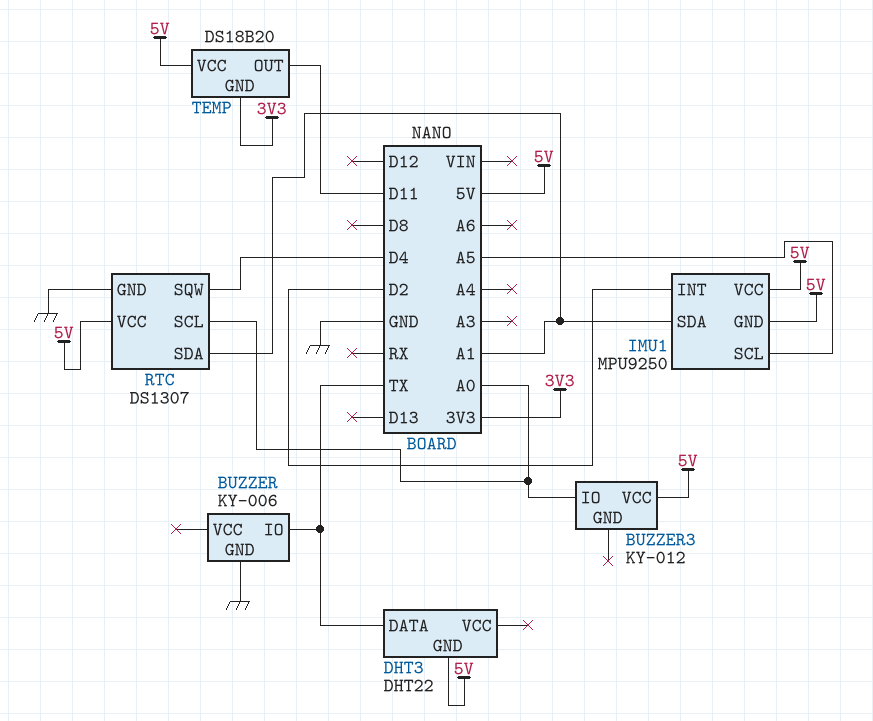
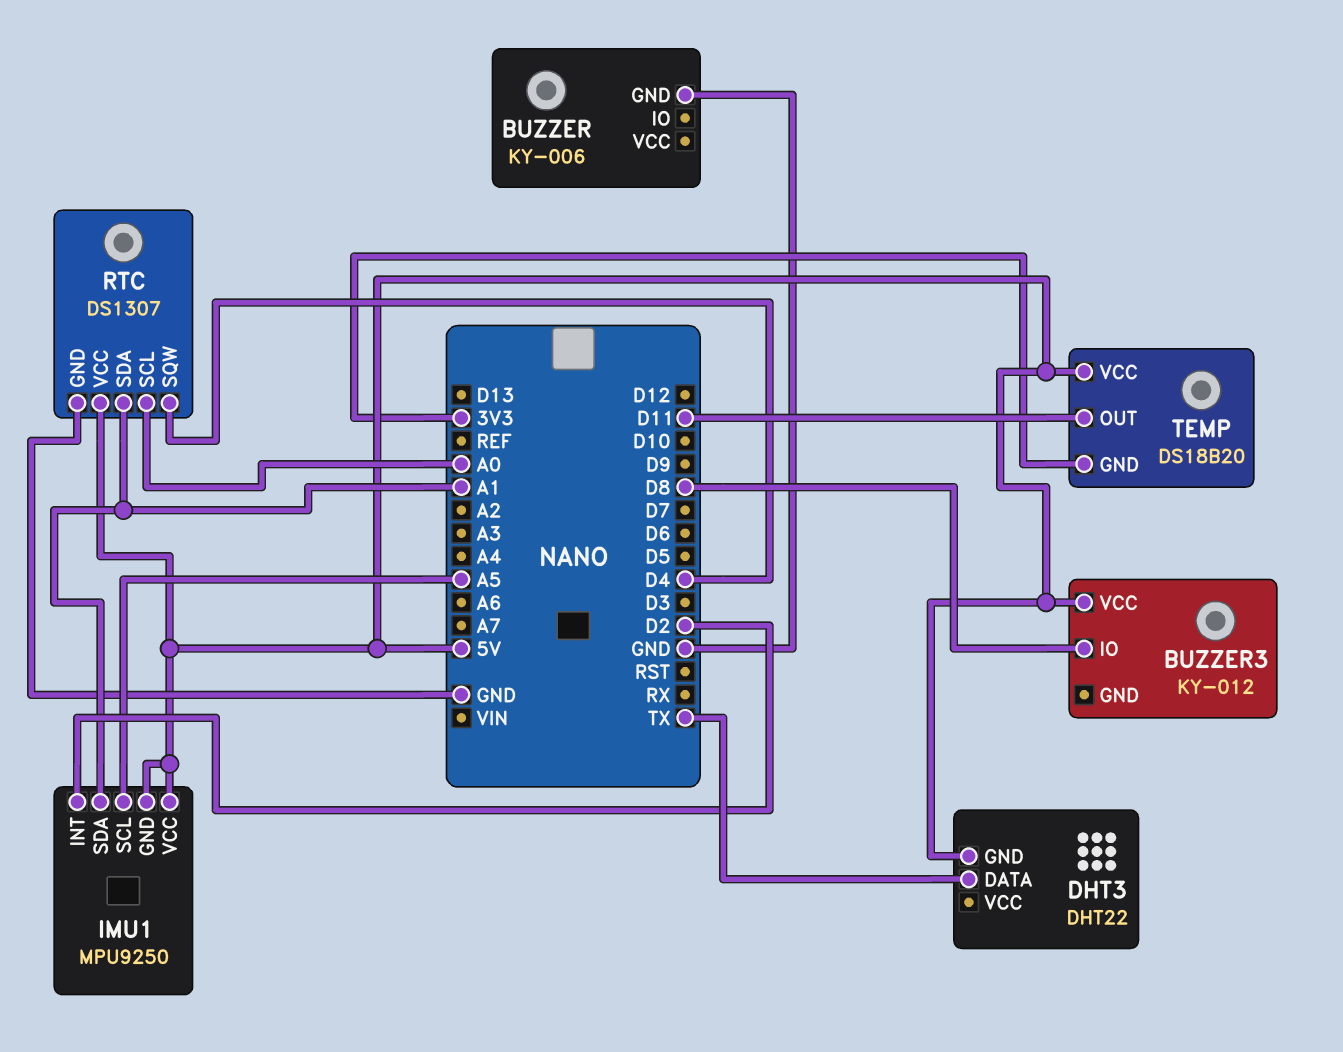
BUZZER pin IO: TX -> none
BUZZER3 pin IO: A0 -> D8

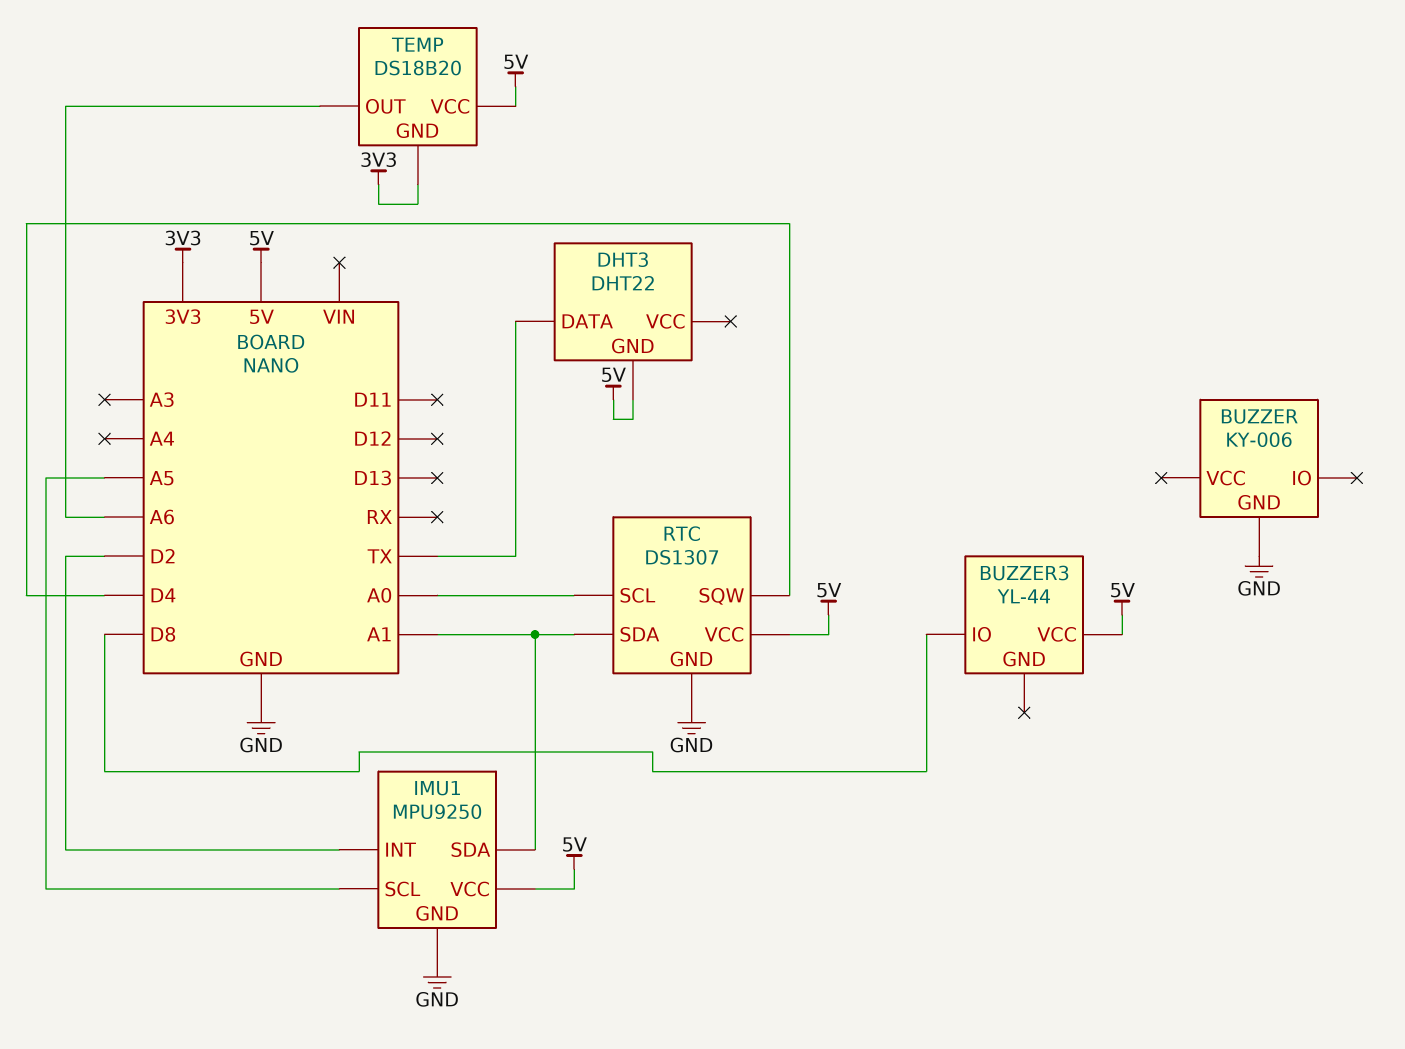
BUZZER3: KY-012 -> YL-44
IMU1 pin GND: 5V -> GND
TEMP pin OUT: D11 -> A6

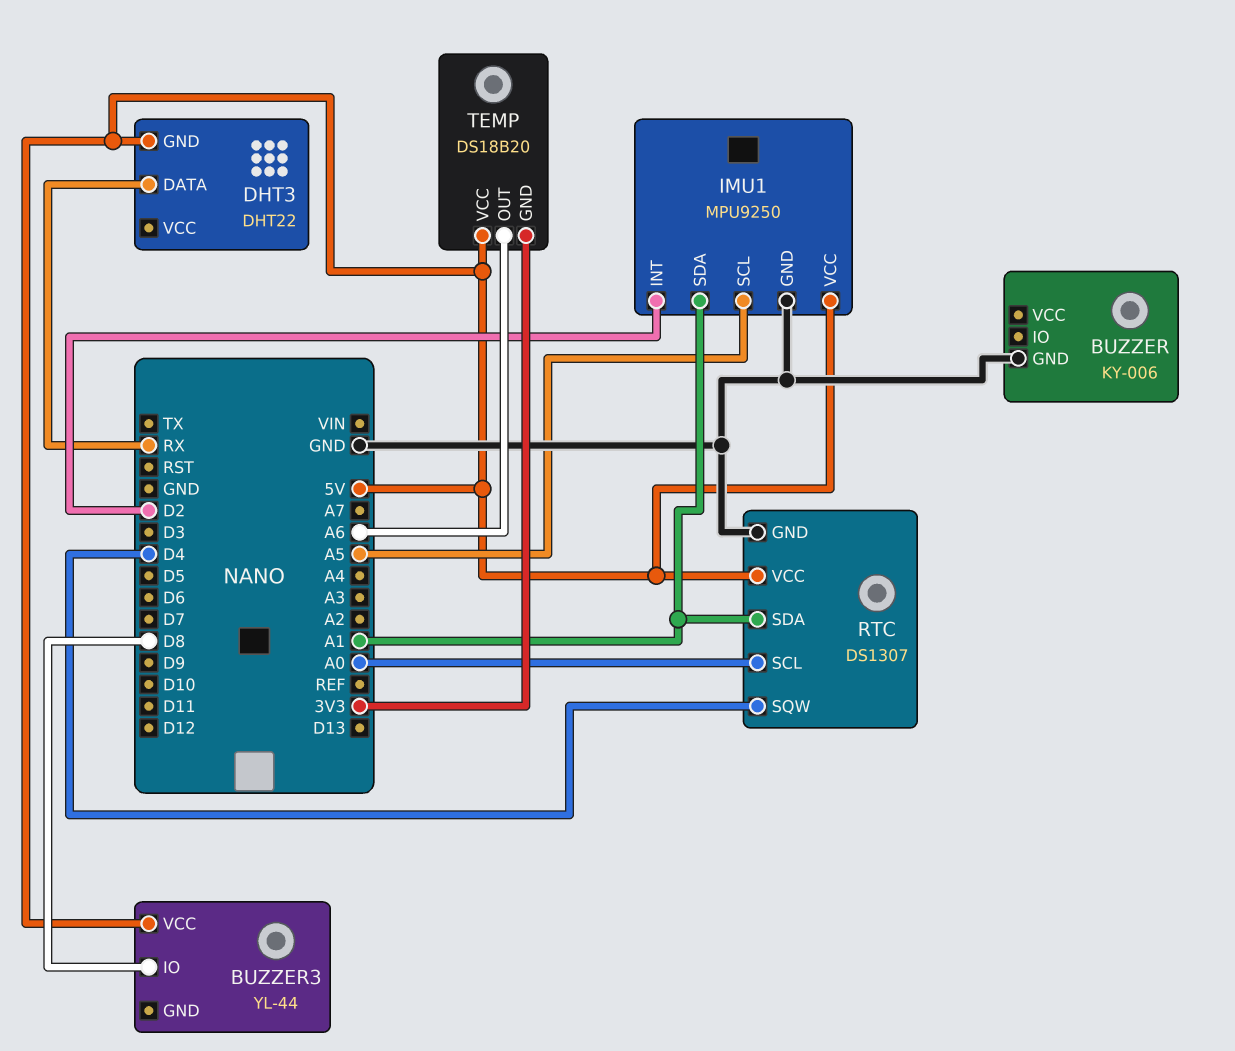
DHT3 pin DATA: TX -> RX

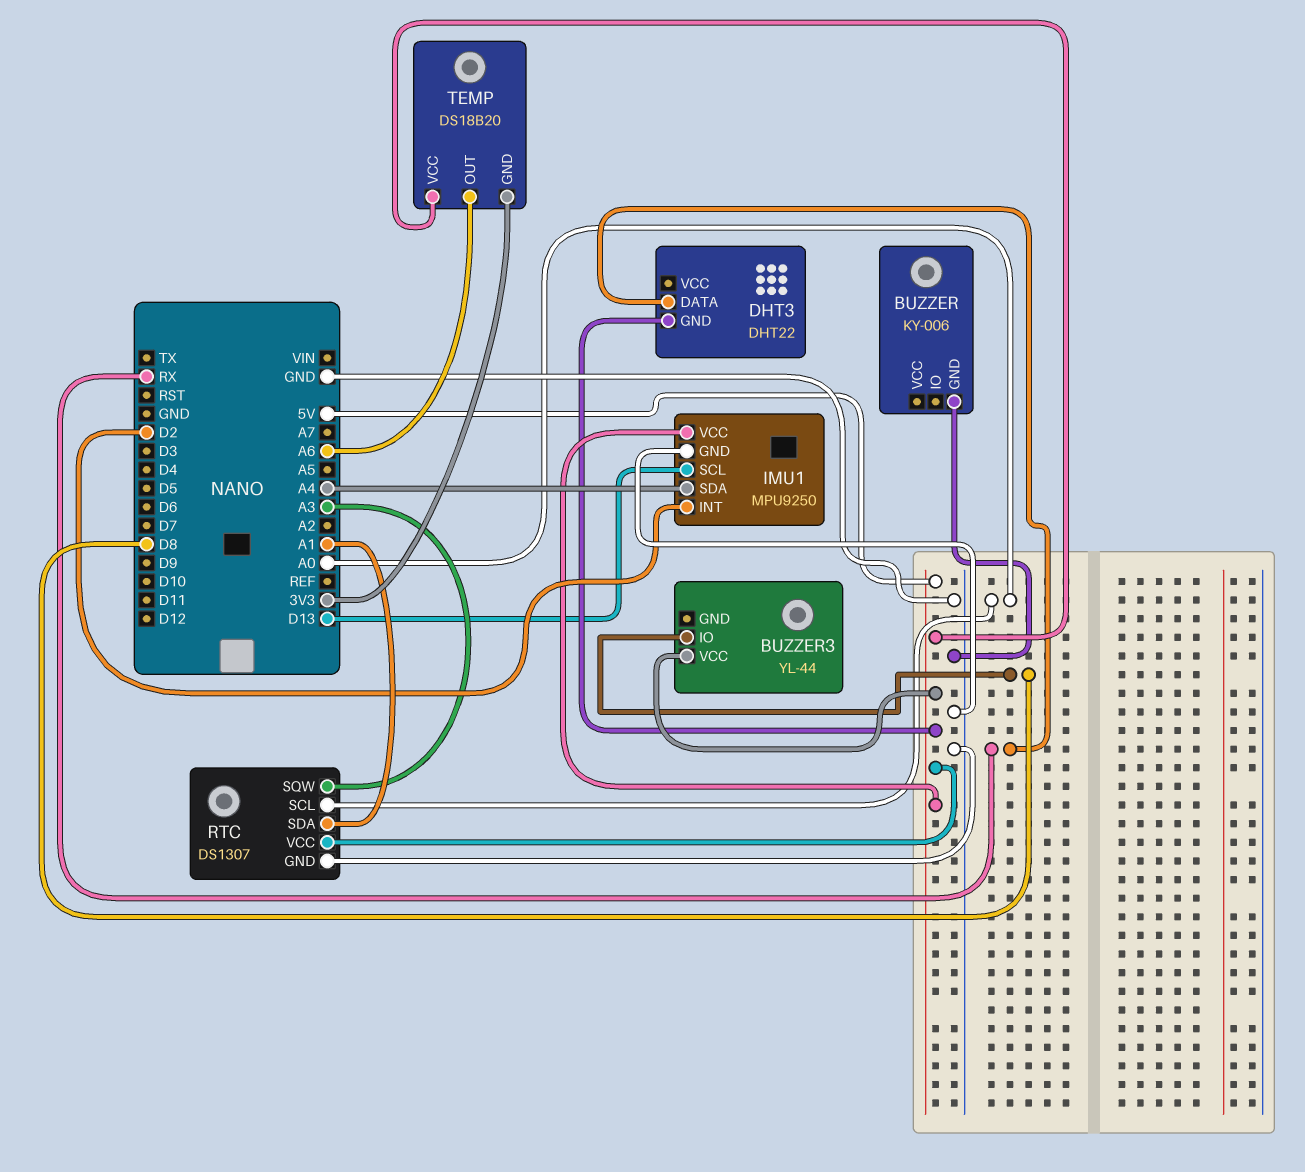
IMU1 pin SCL: A5 -> D13
IMU1 pin SDA: A1 -> A4
RTC pin SQW: D4 -> A3

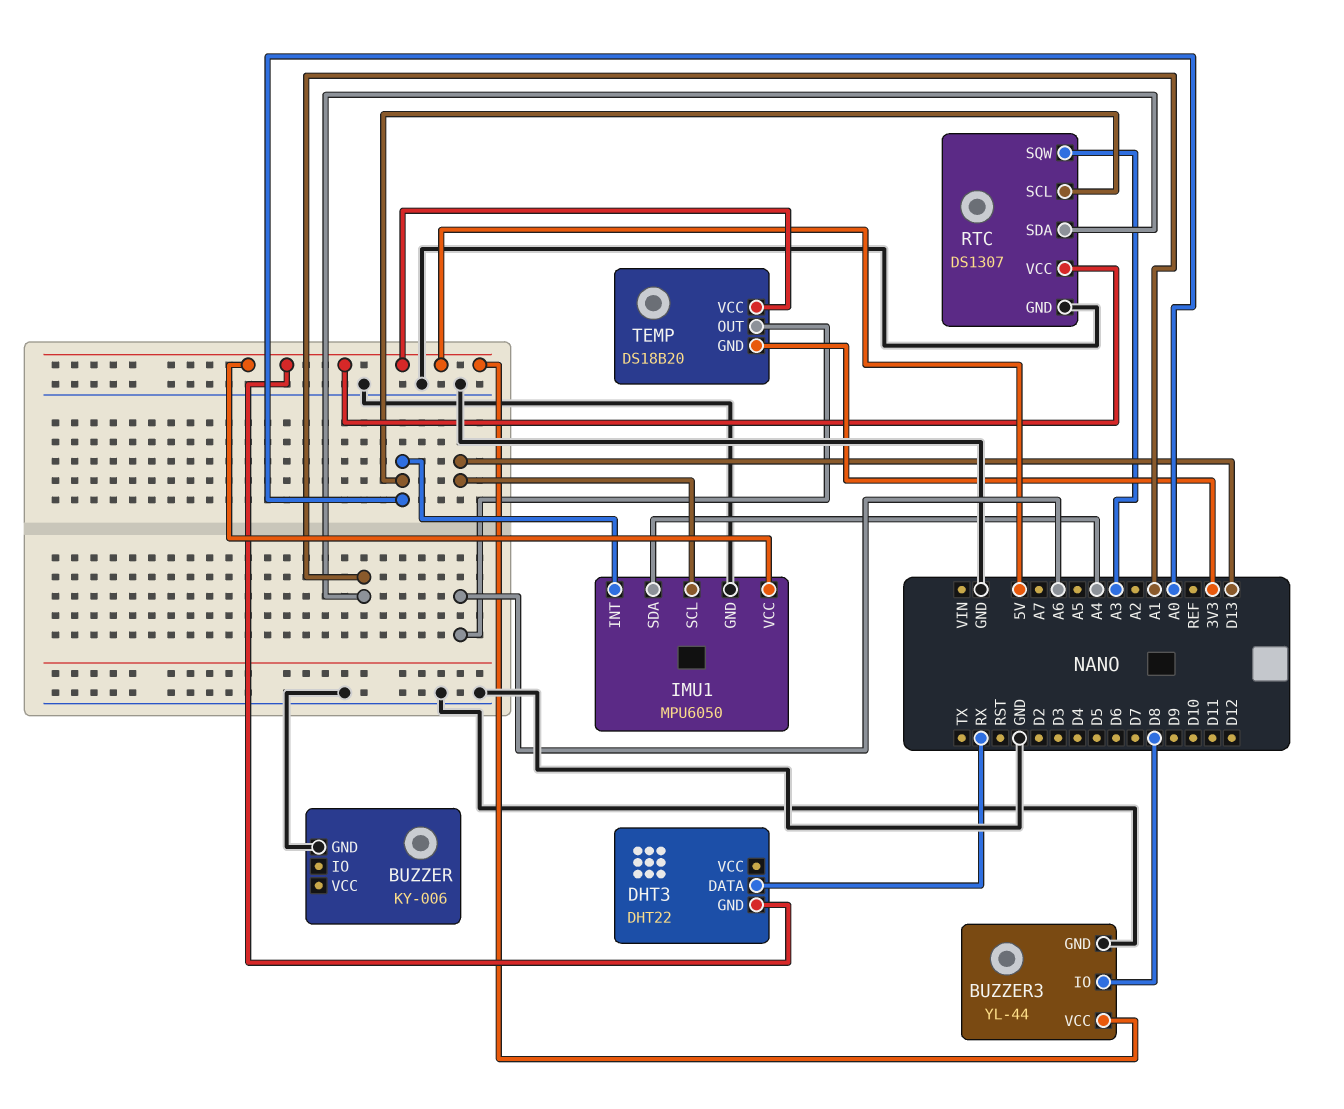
BUZZER3 pin GND: none -> GND
IMU1: MPU9250 -> MPU6050
IMU1 pin INT: D2 -> A0

